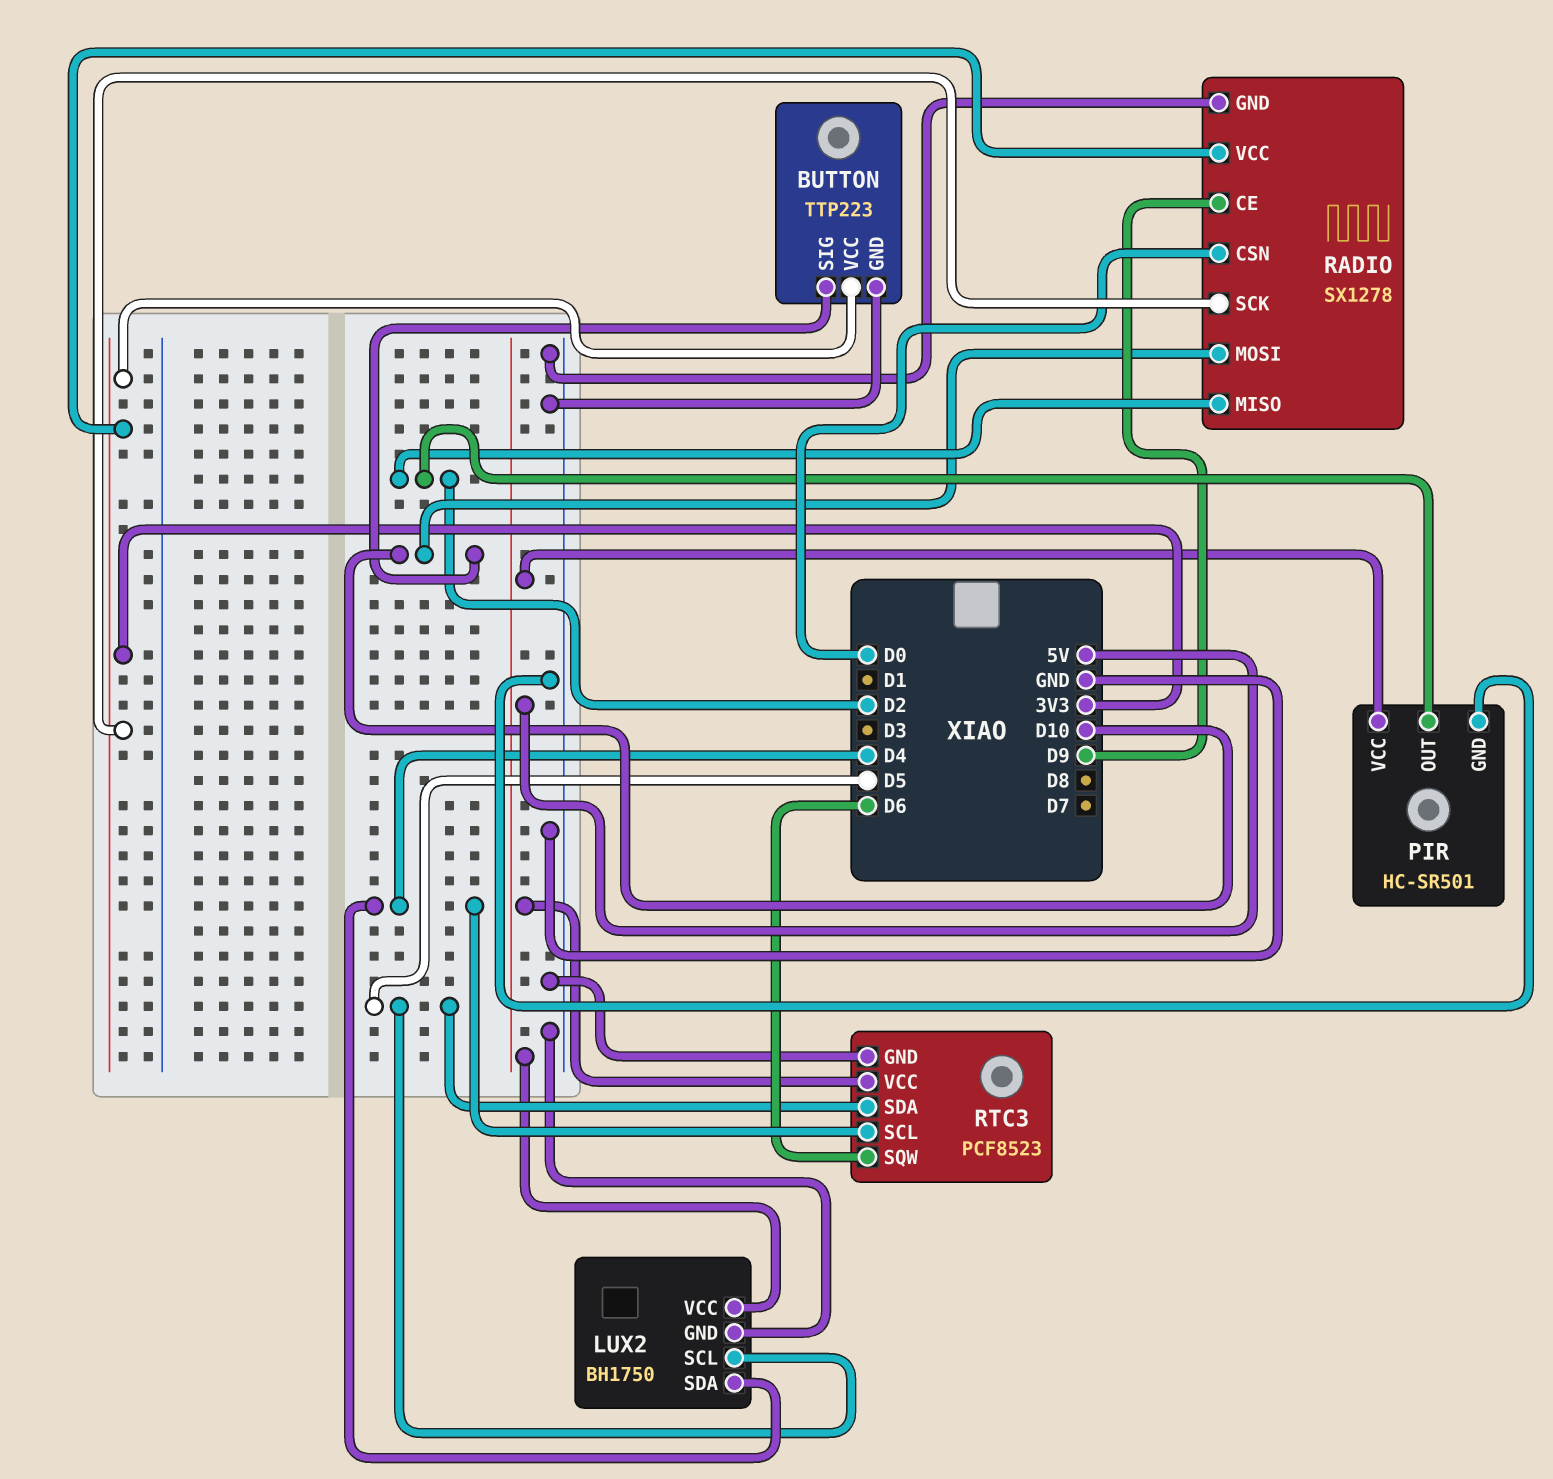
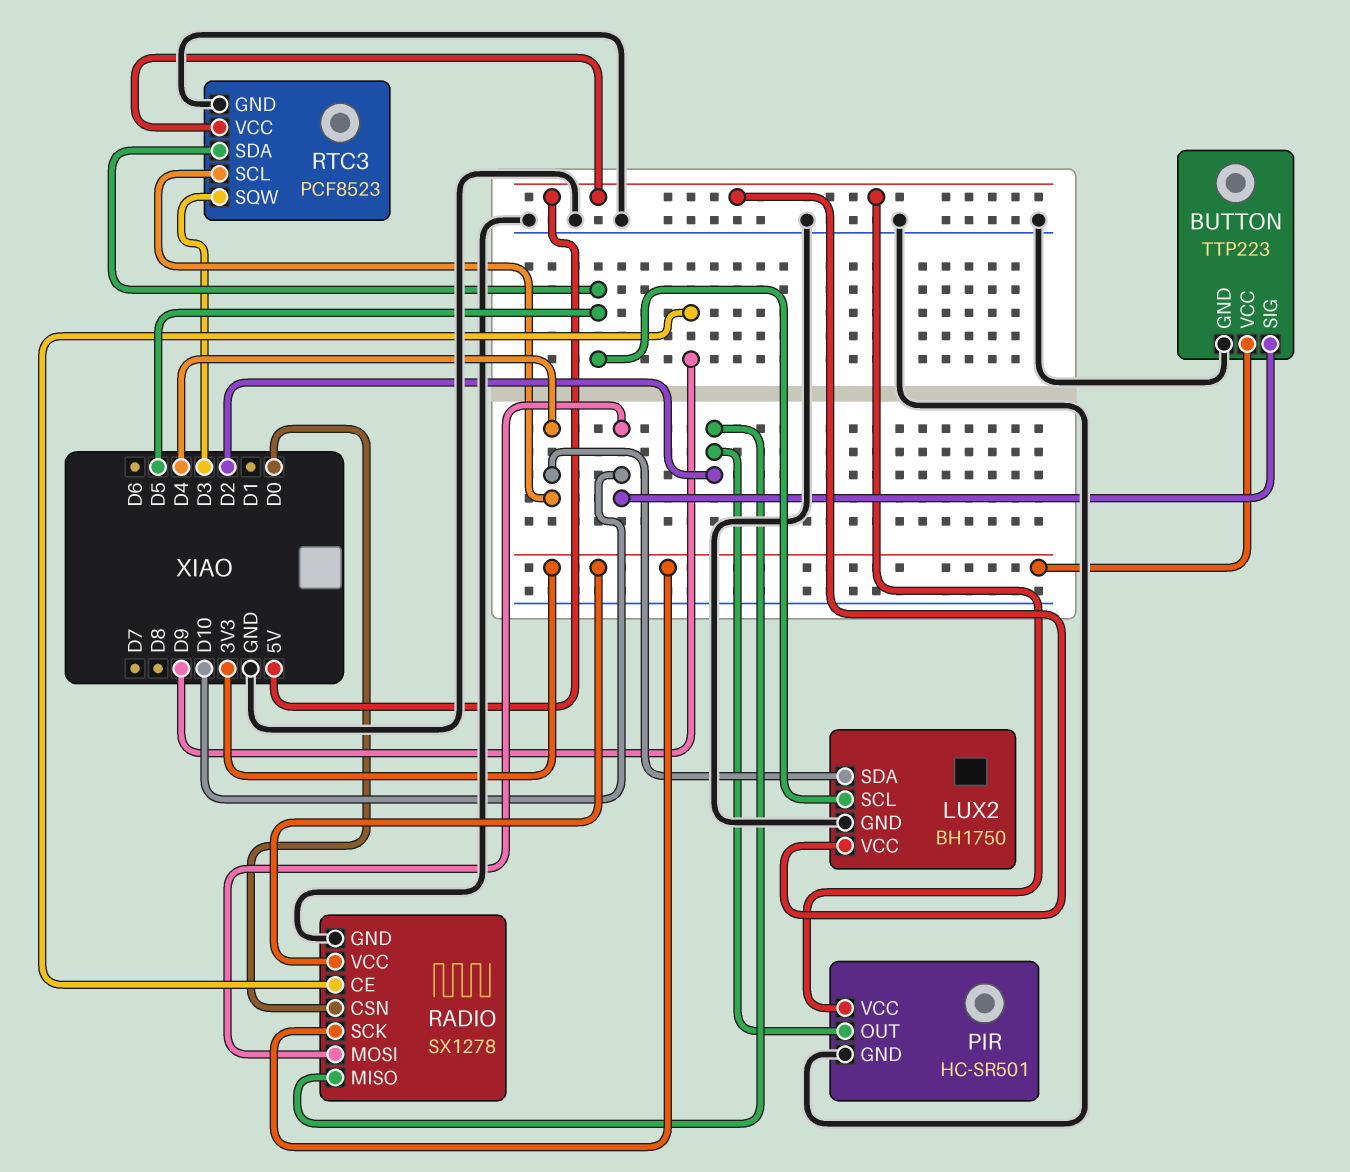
RTC3 pin SQW: D6 -> D3

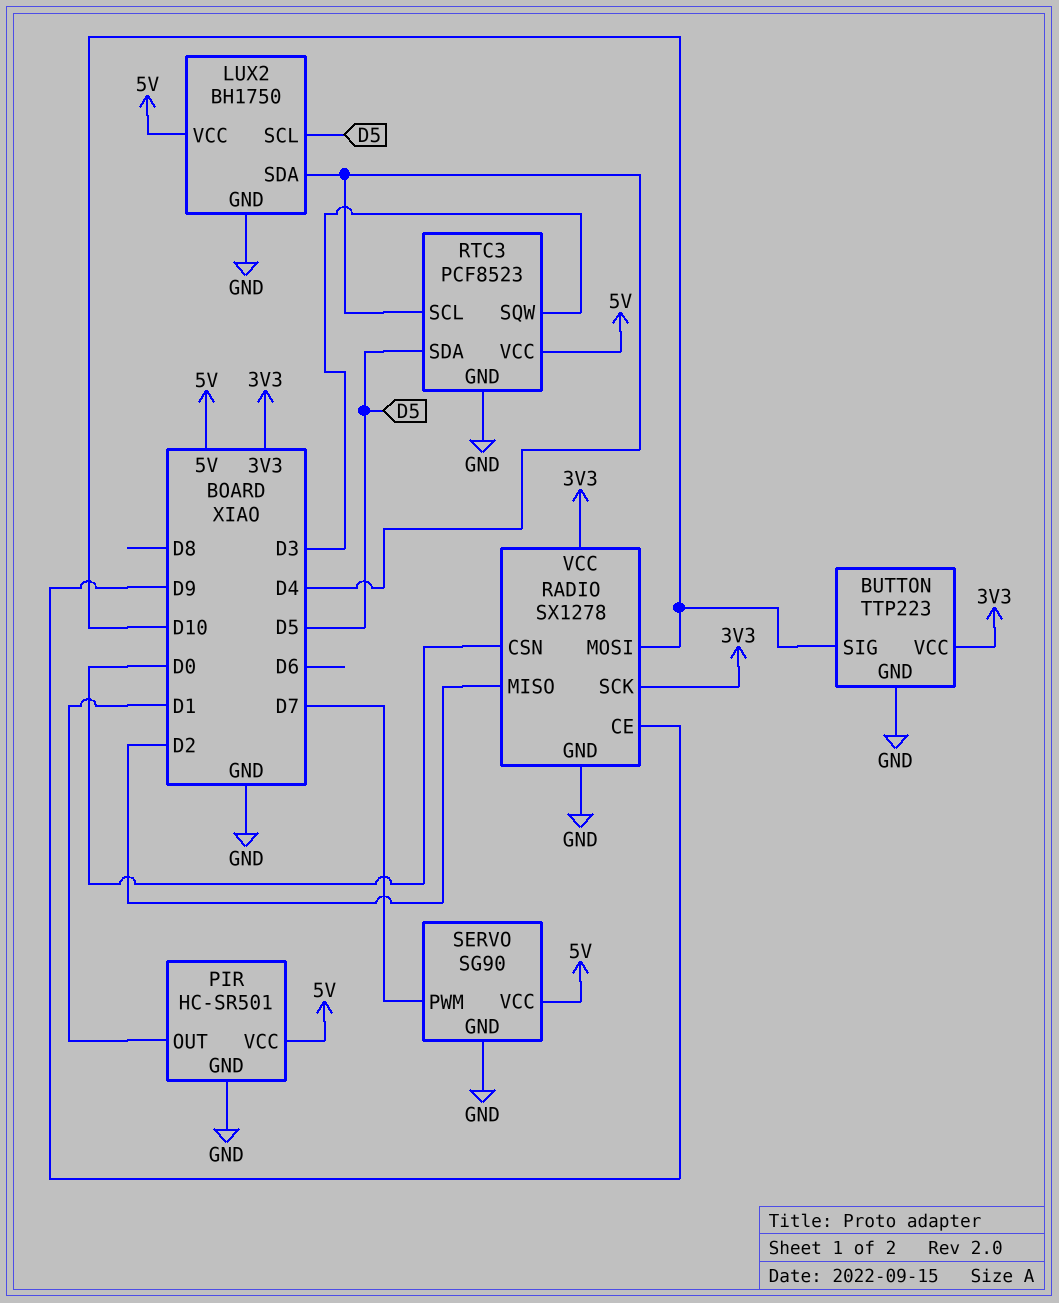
PIR pin OUT: D2 -> D1
SERVO: none -> SG90
SERVO pin GND: none -> GND
SERVO pin PWM: none -> D7
SERVO pin VCC: none -> 5V

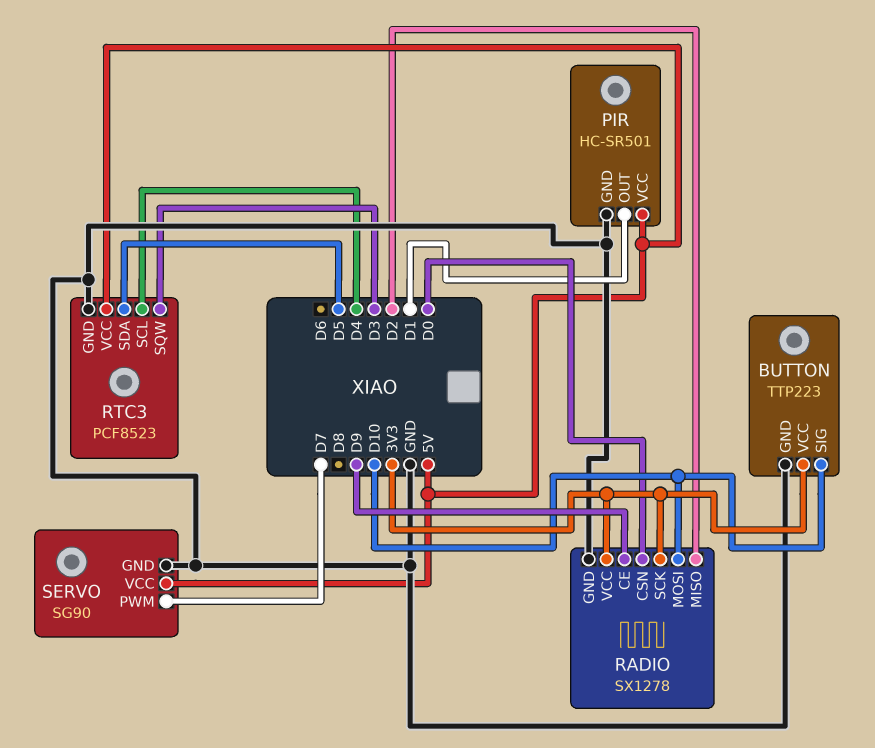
LUX2: BH1750 -> none
LUX2 pin GND: GND -> none
LUX2 pin SCL: D5 -> none
LUX2 pin SDA: D4 -> none
LUX2 pin VCC: 5V -> none

